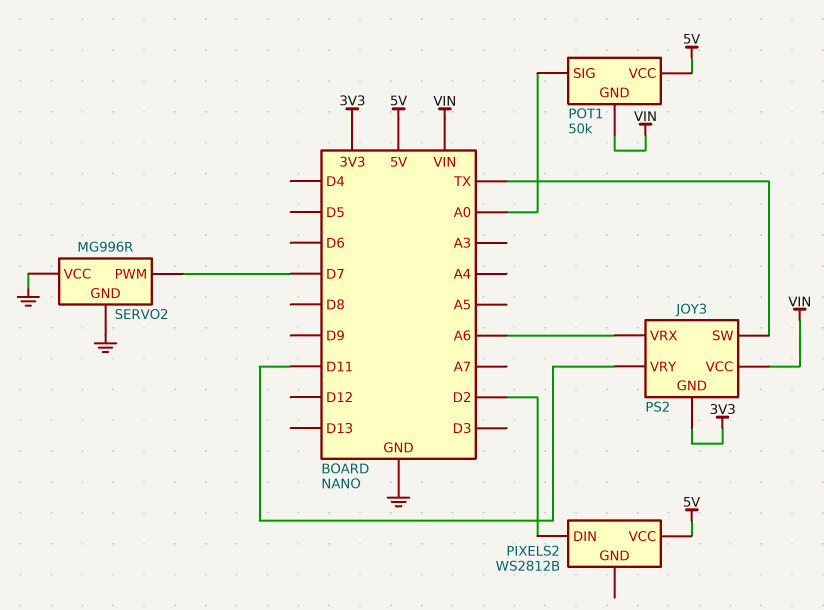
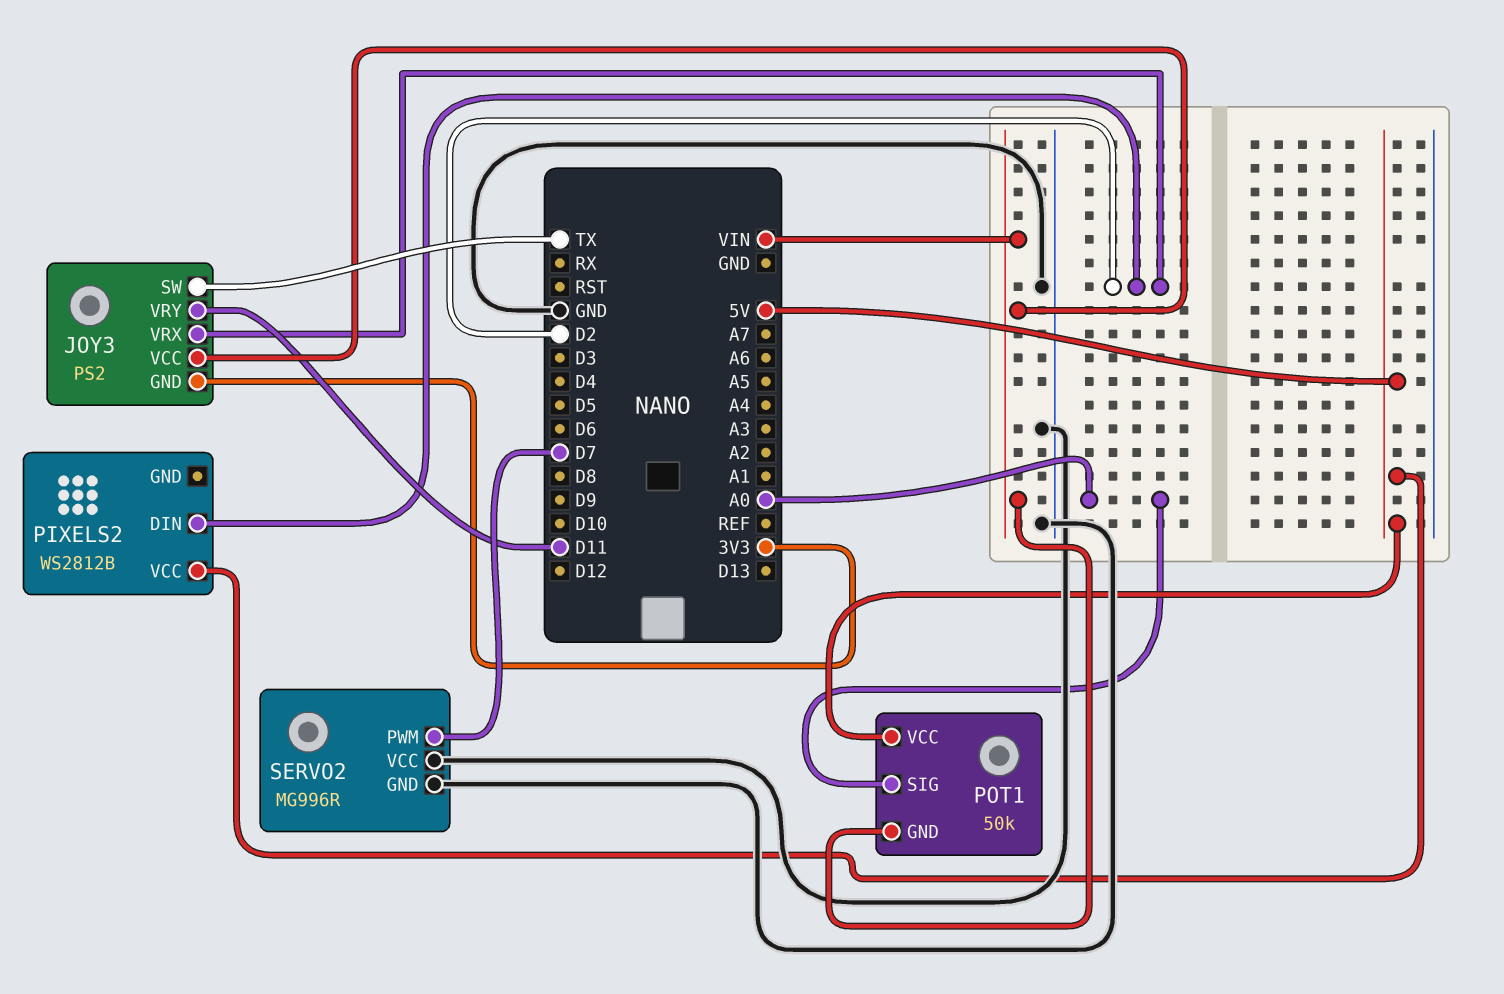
JOY3 pin VRX: A6 -> D2

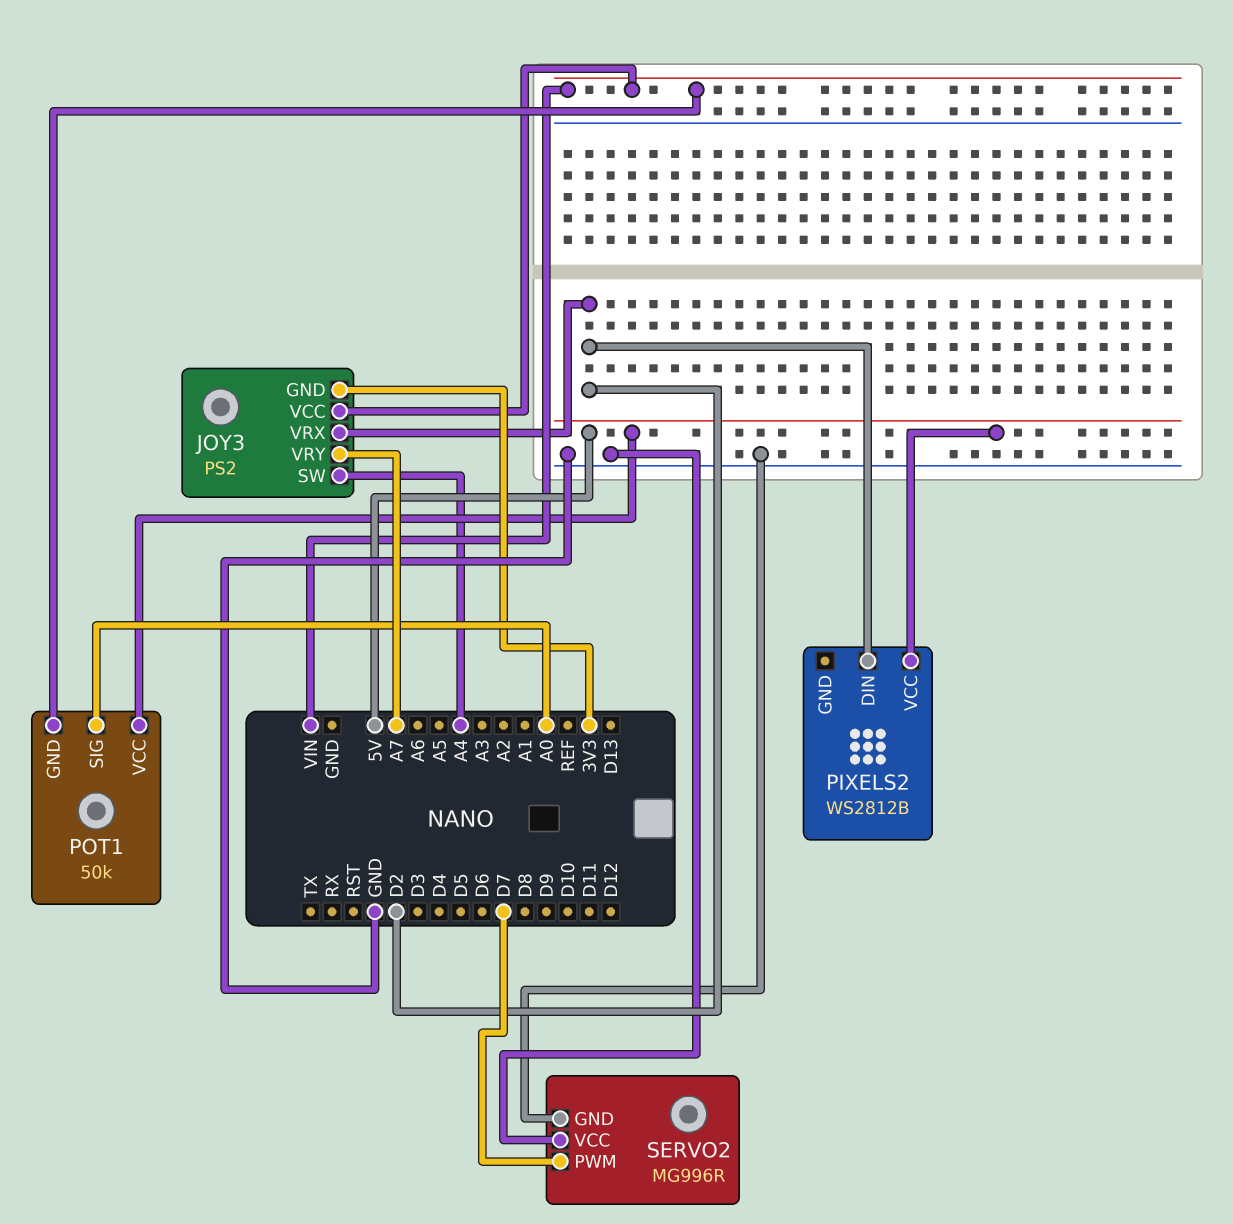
JOY3 pin SW: TX -> A4
JOY3 pin VRY: D11 -> A7

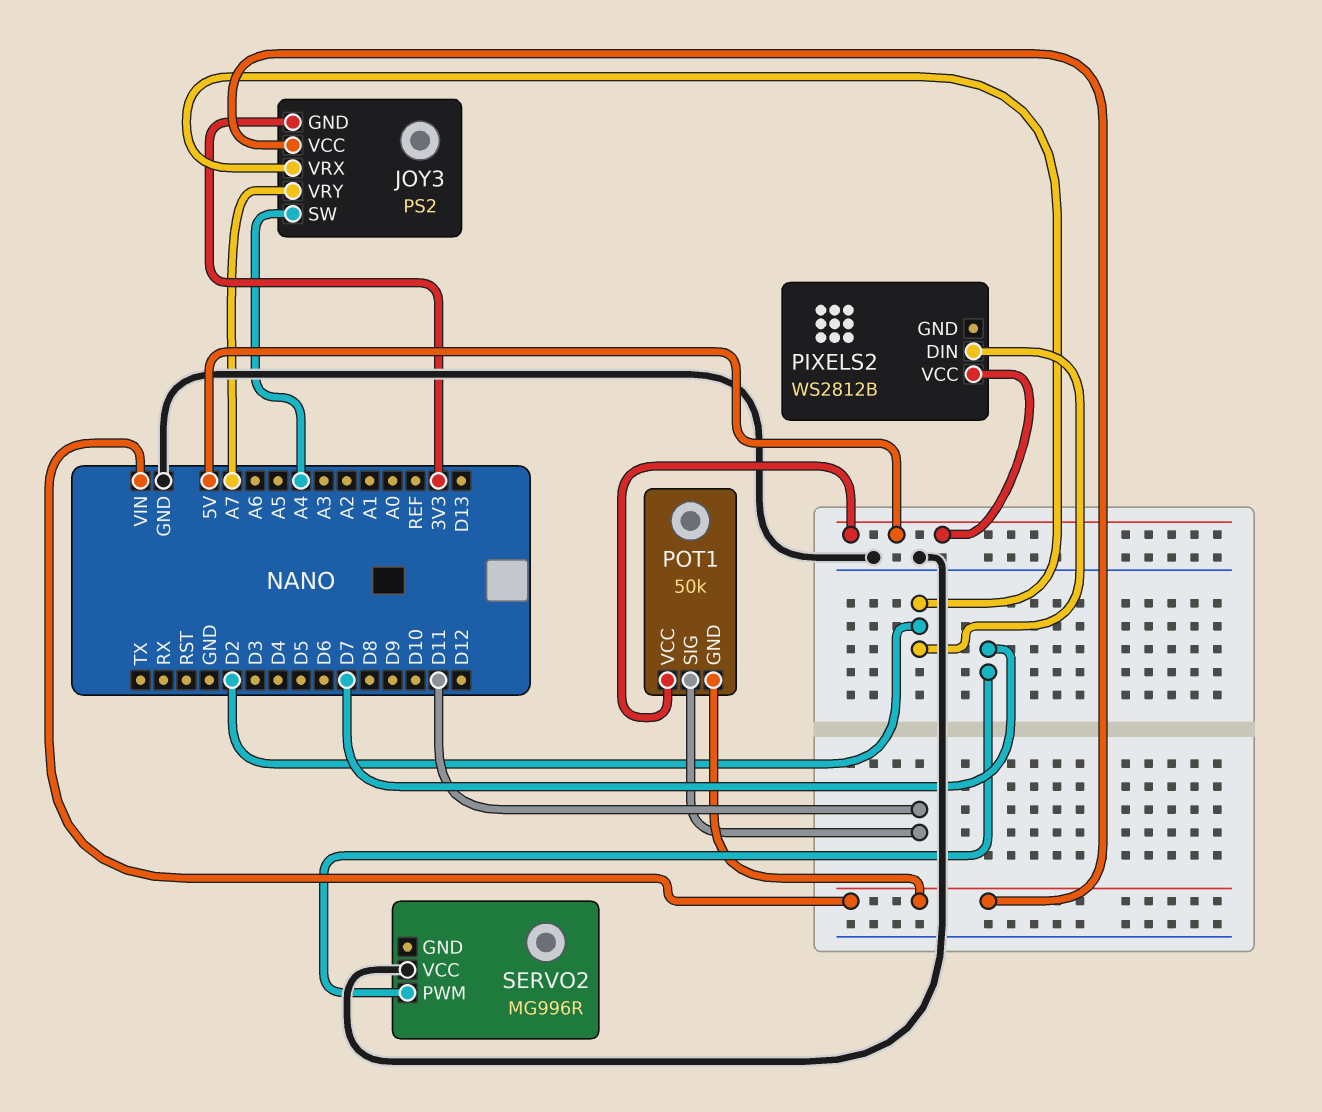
POT1 pin SIG: A0 -> D11
SERVO2 pin GND: GND -> none

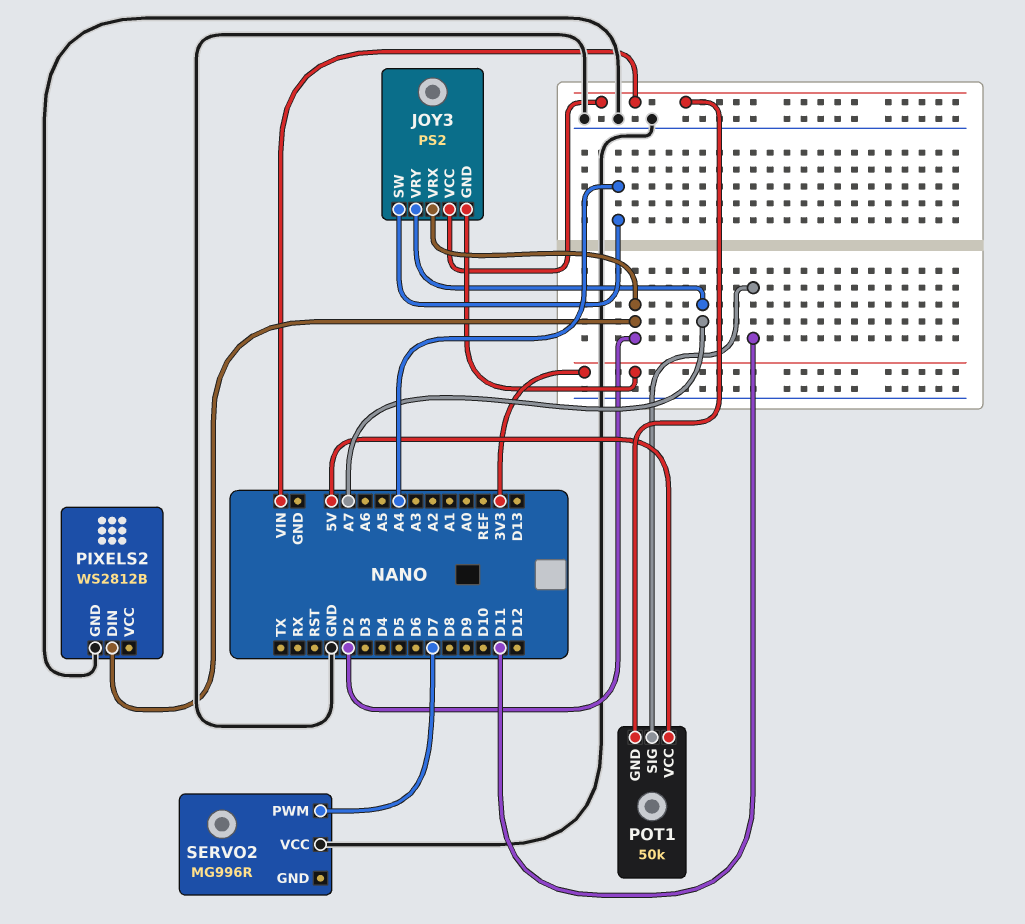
PIXELS2 pin GND: none -> GND
PIXELS2 pin VCC: 5V -> none

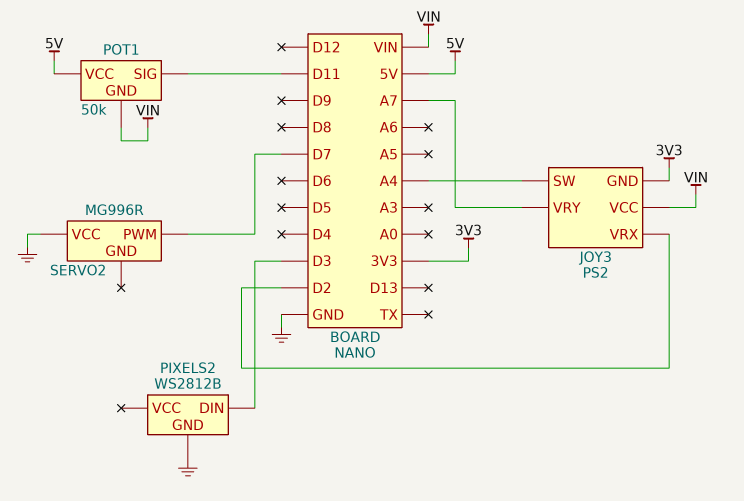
PIXELS2 pin DIN: D2 -> D3

